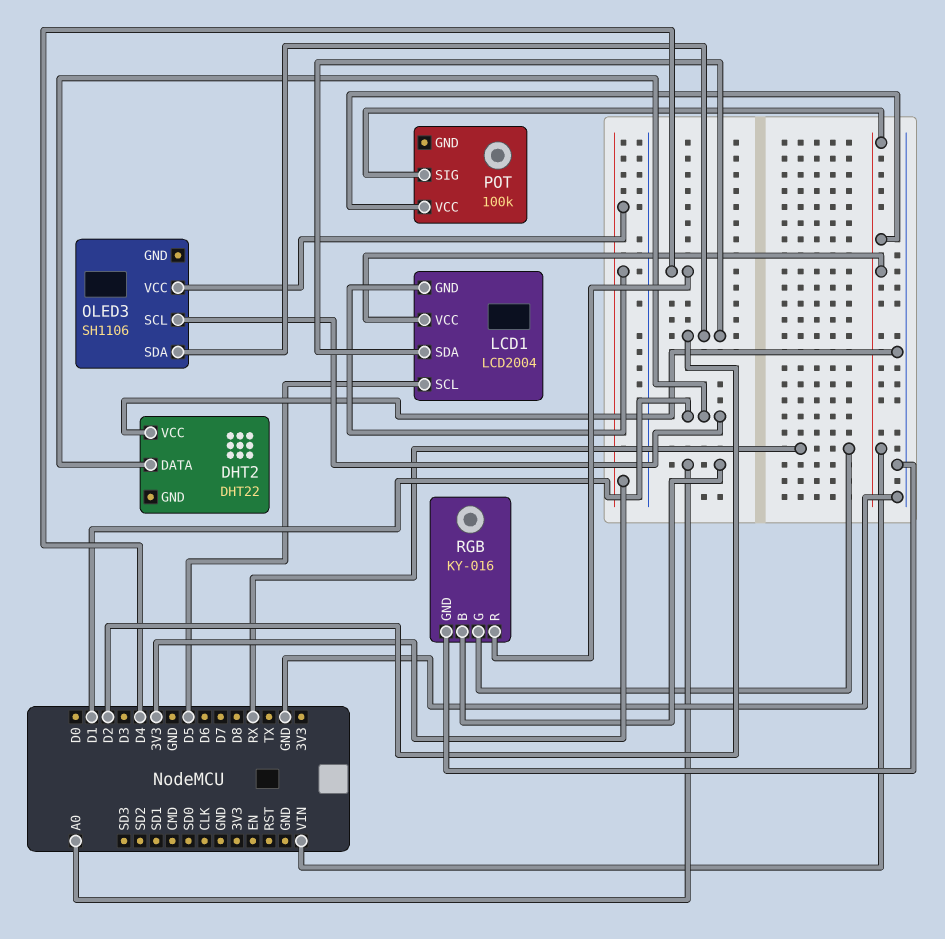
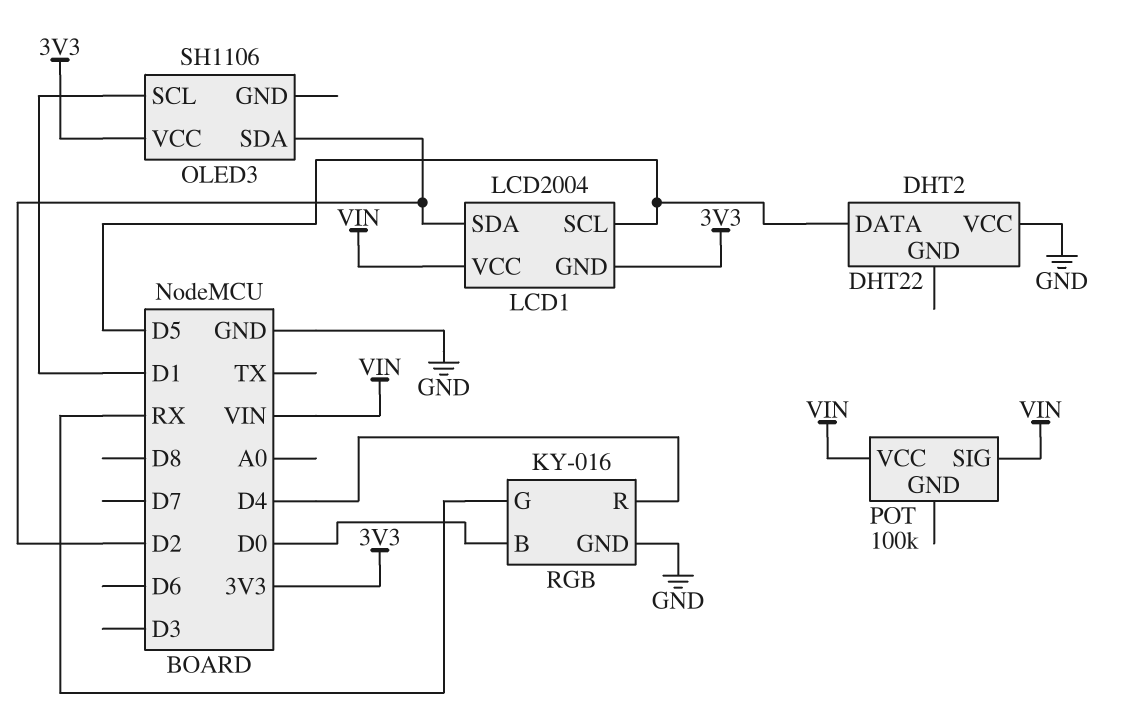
DHT2 pin DATA: D1 -> D5
RGB pin B: A0 -> D0

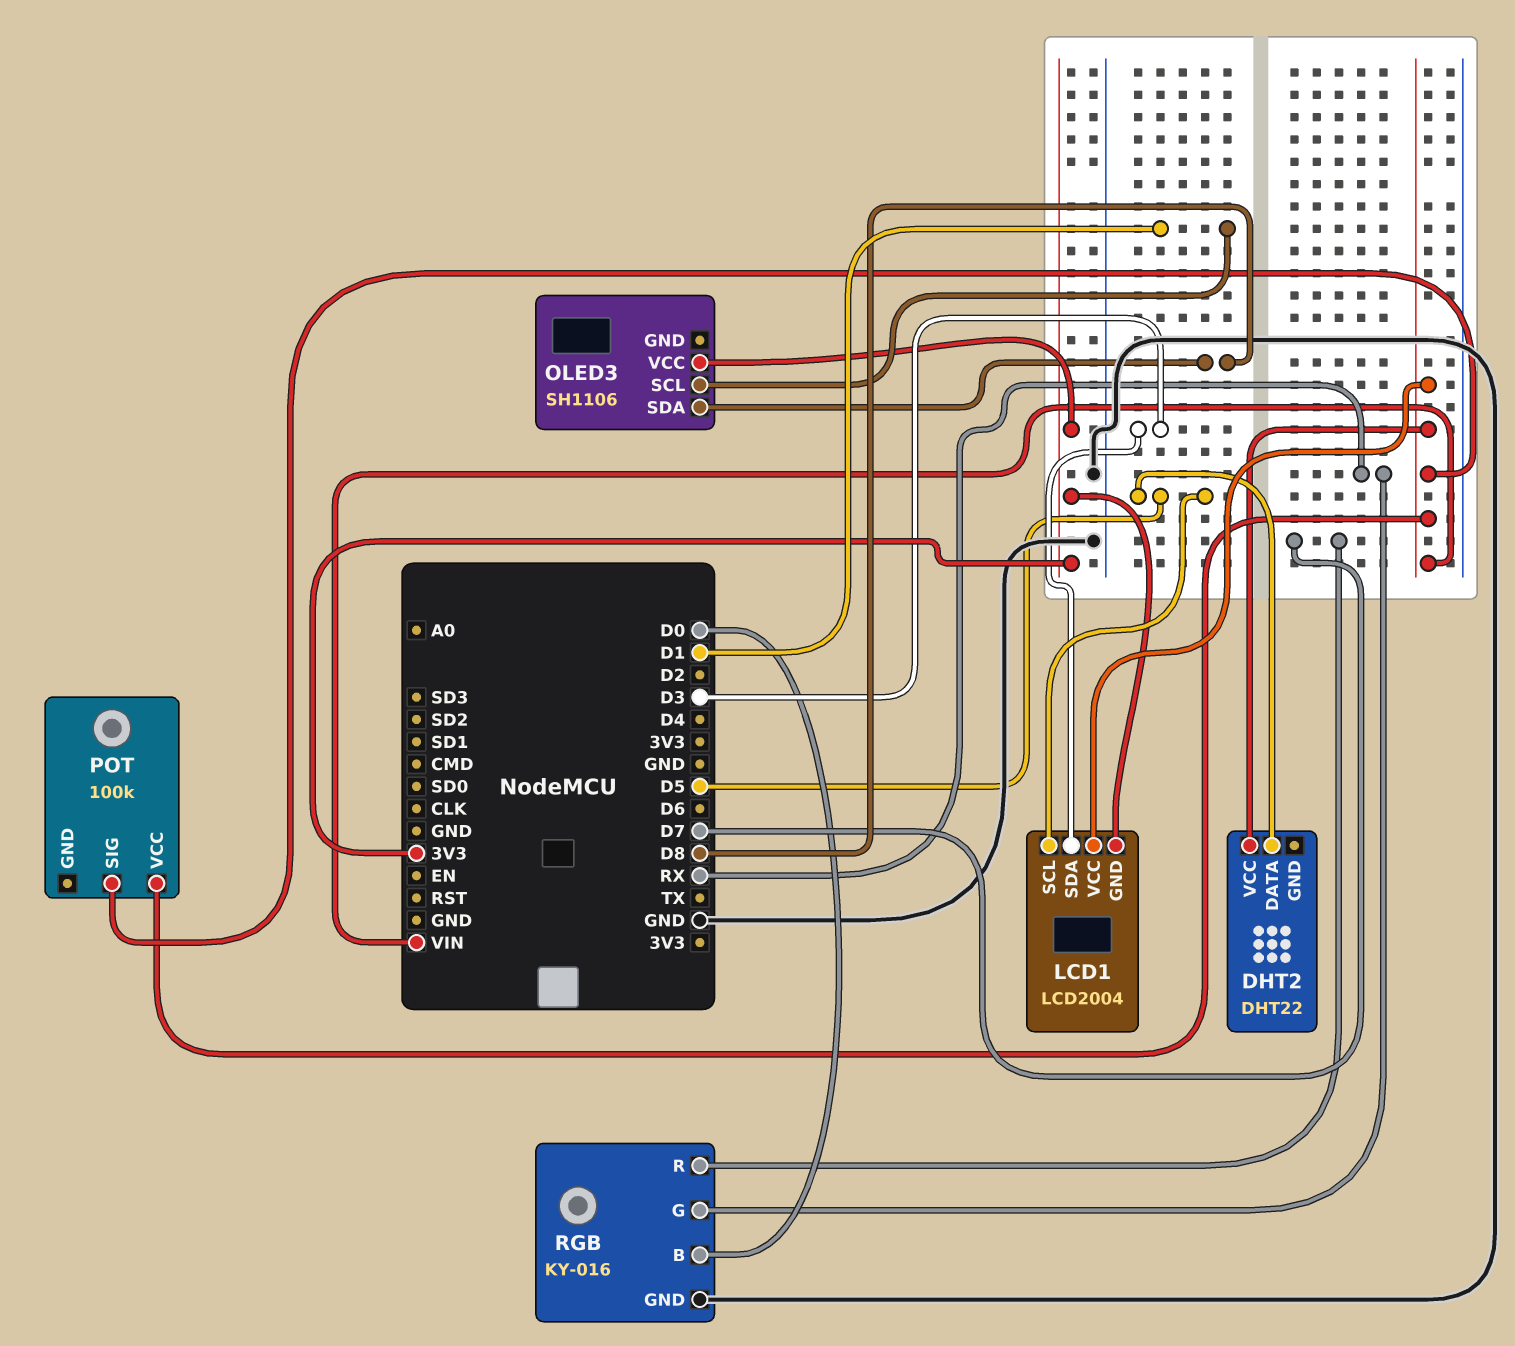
DHT2 pin VCC: GND -> VIN
LCD1 pin SDA: D2 -> D3
OLED3 pin SDA: D2 -> D8
RGB pin R: D4 -> D7

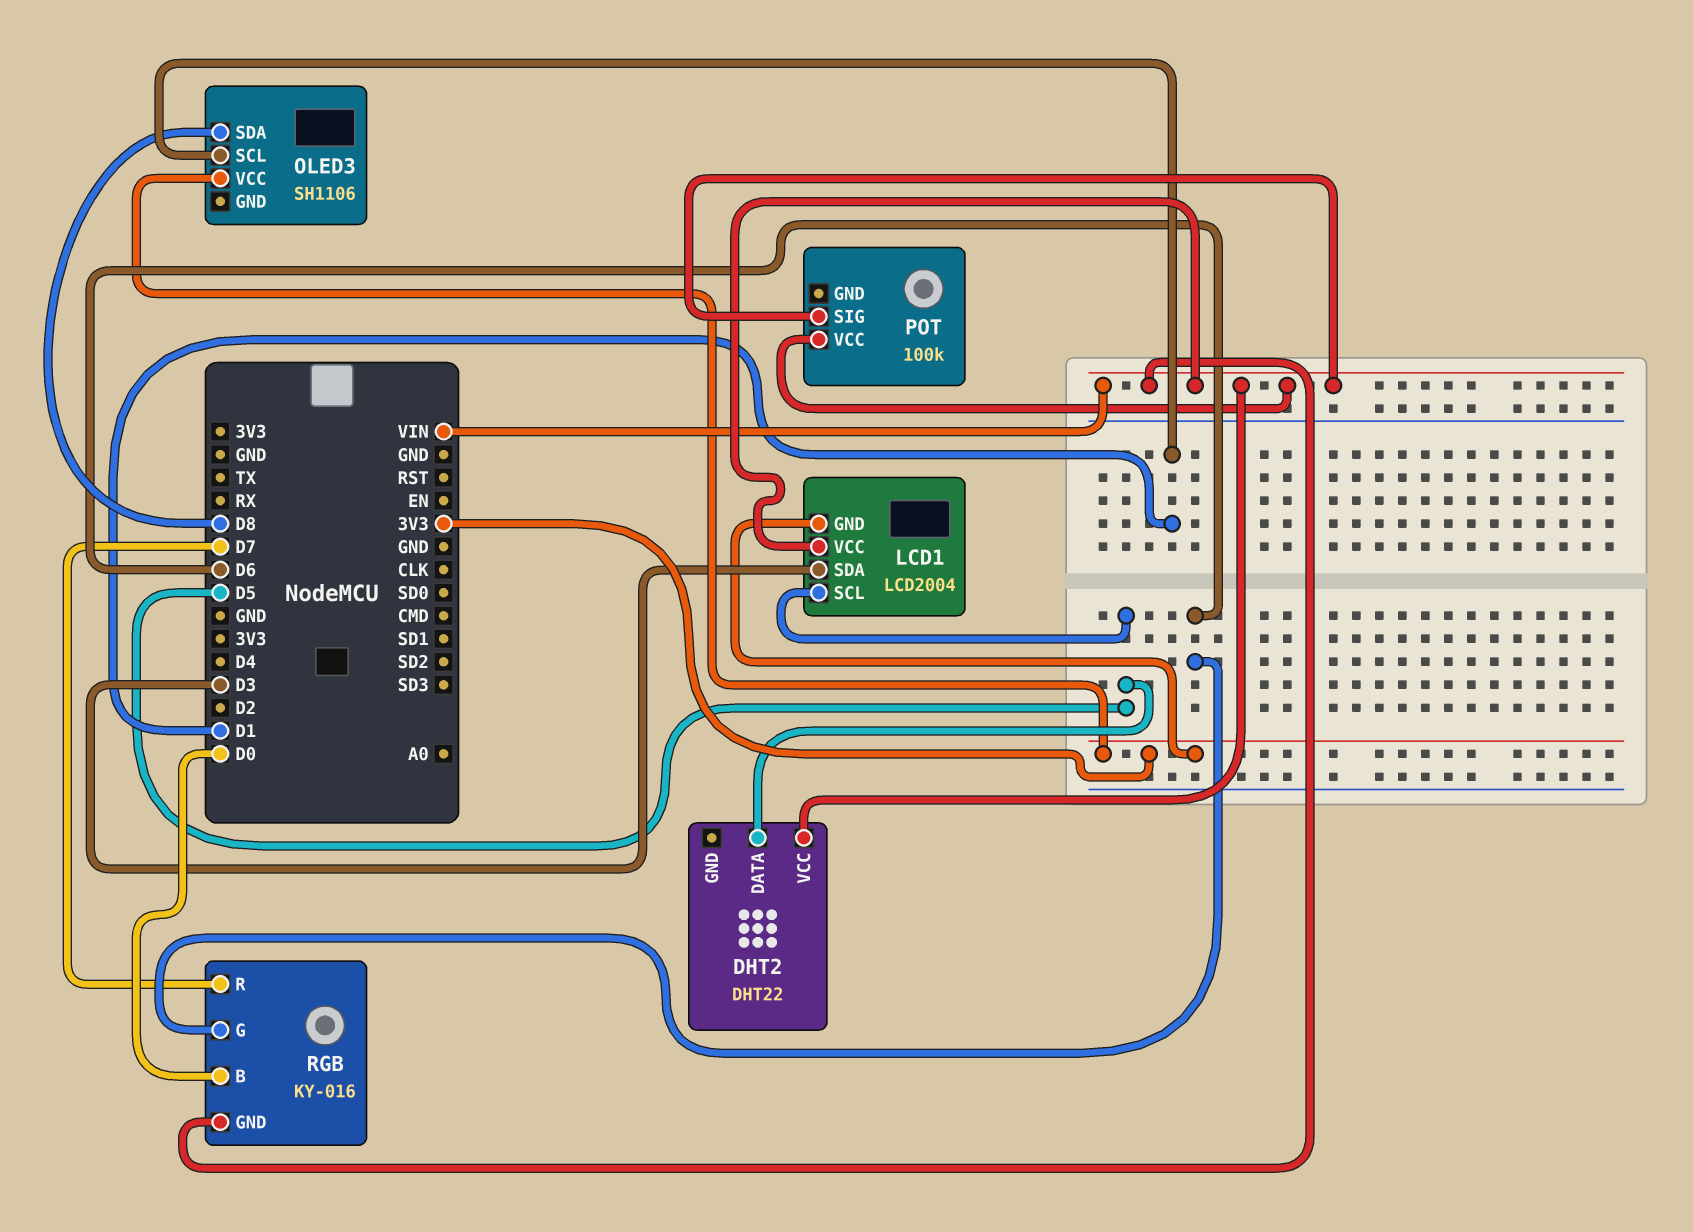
RGB pin G: RX -> D6
RGB pin GND: GND -> VIN

